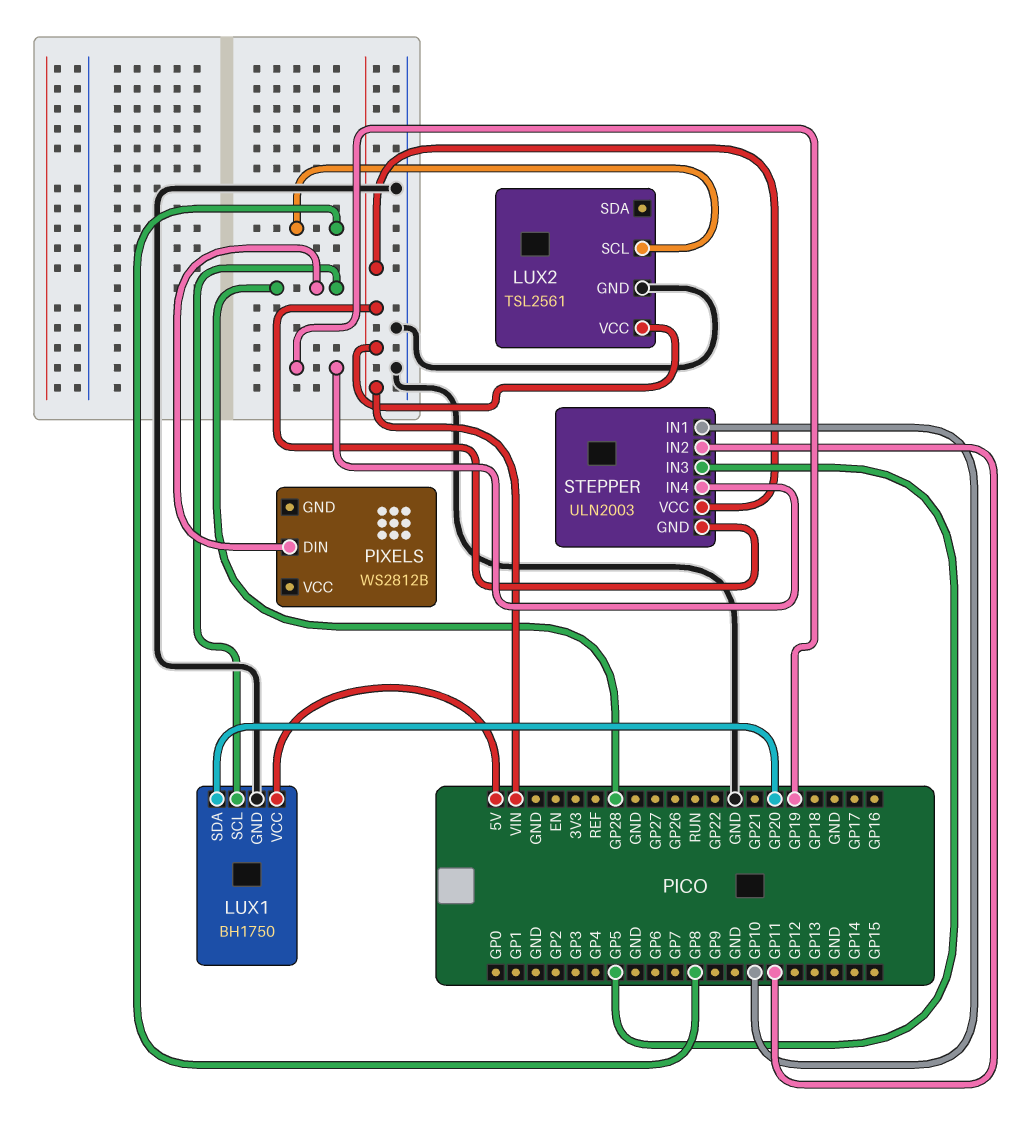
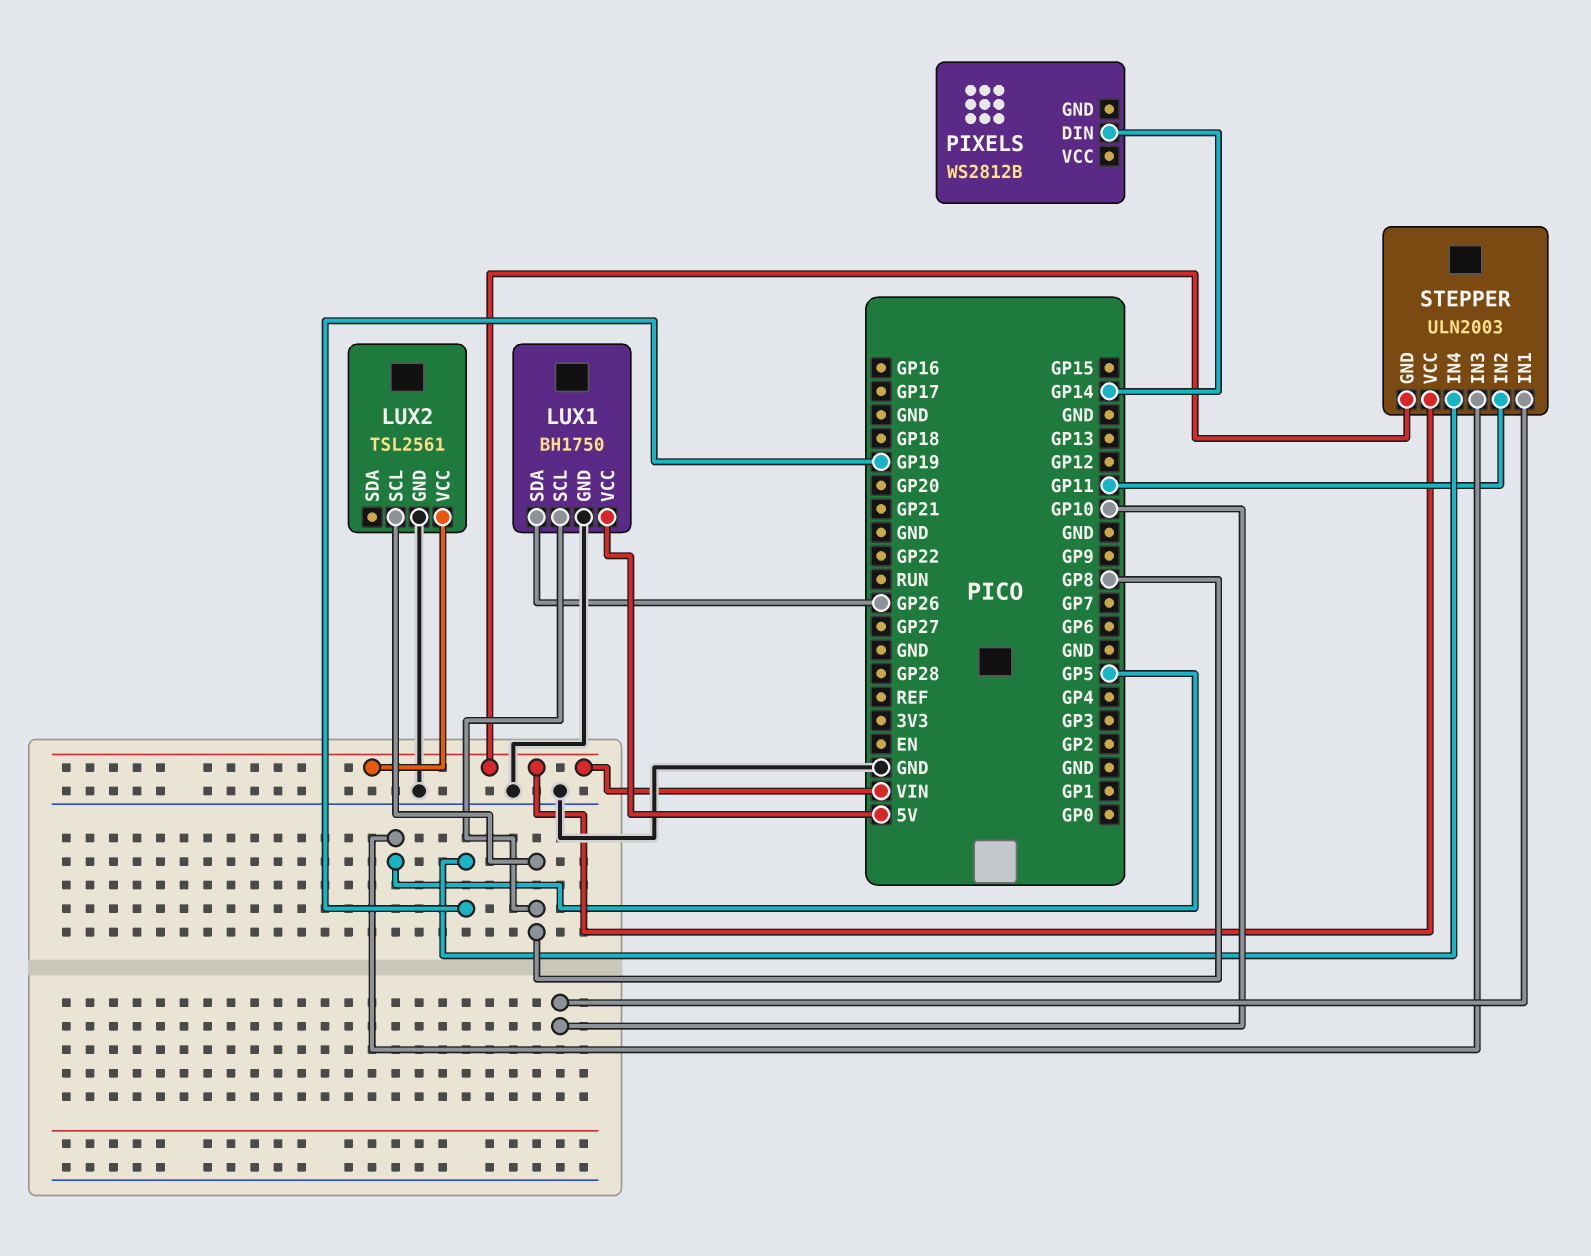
LUX1 pin SCL: GP28 -> GP8
LUX1 pin SDA: GP20 -> GP26
PIXELS pin DIN: GP28 -> GP14

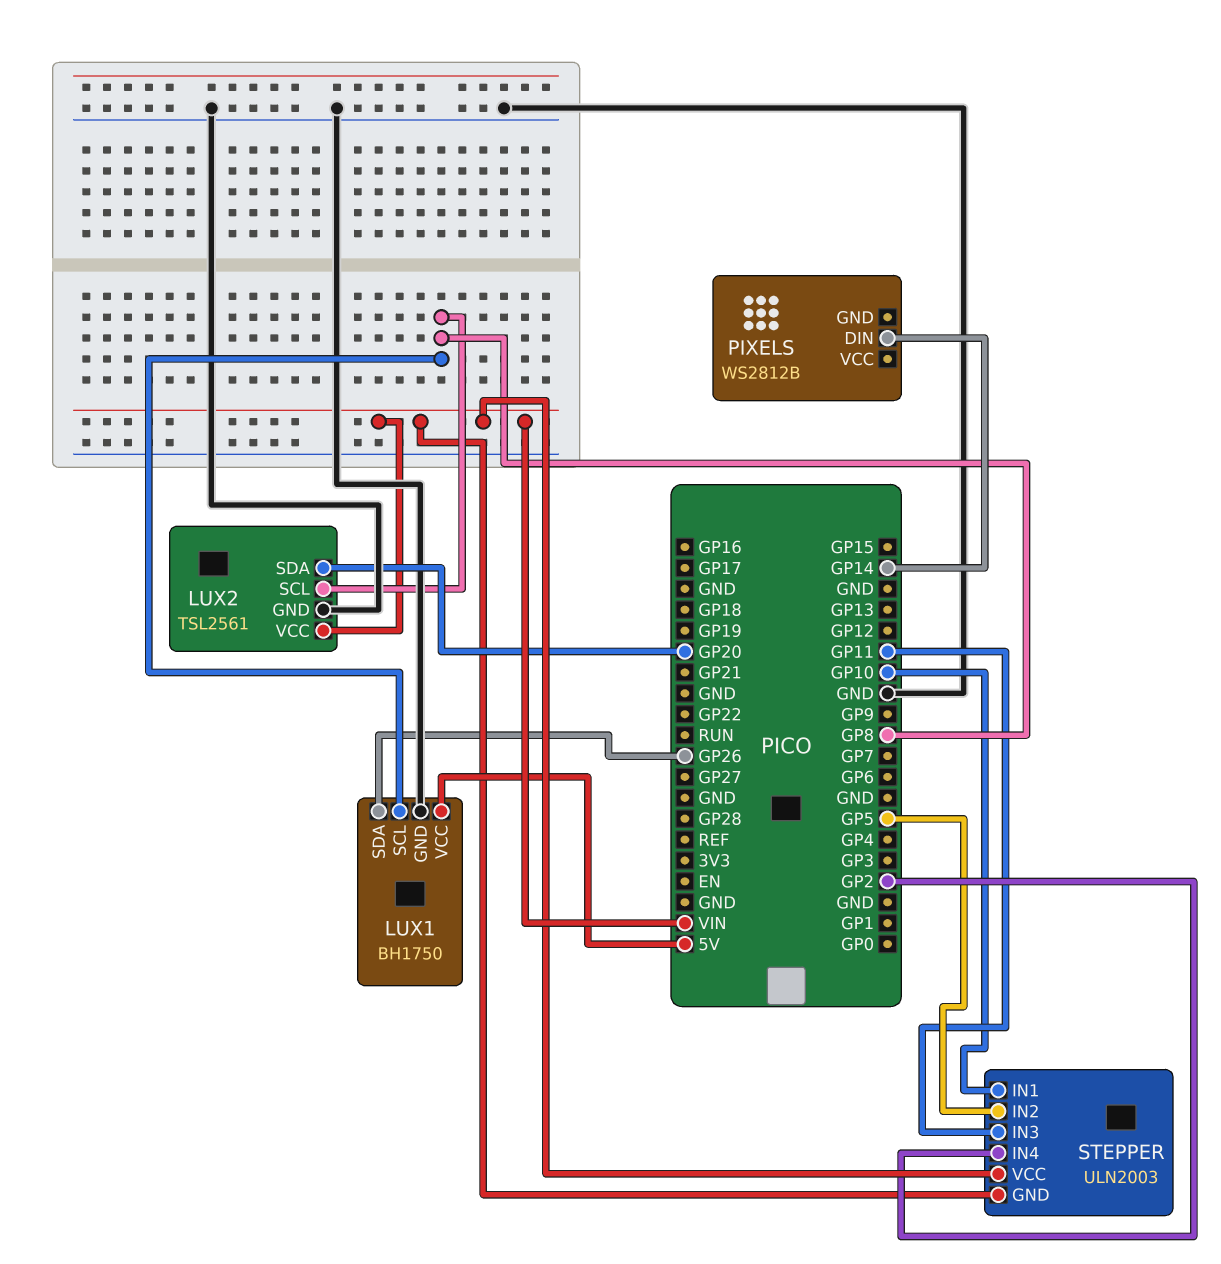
LUX2 pin SDA: none -> GP20
STEPPER pin IN2: GP11 -> GP5
STEPPER pin IN3: GP5 -> GP11
STEPPER pin IN4: GP19 -> GP2

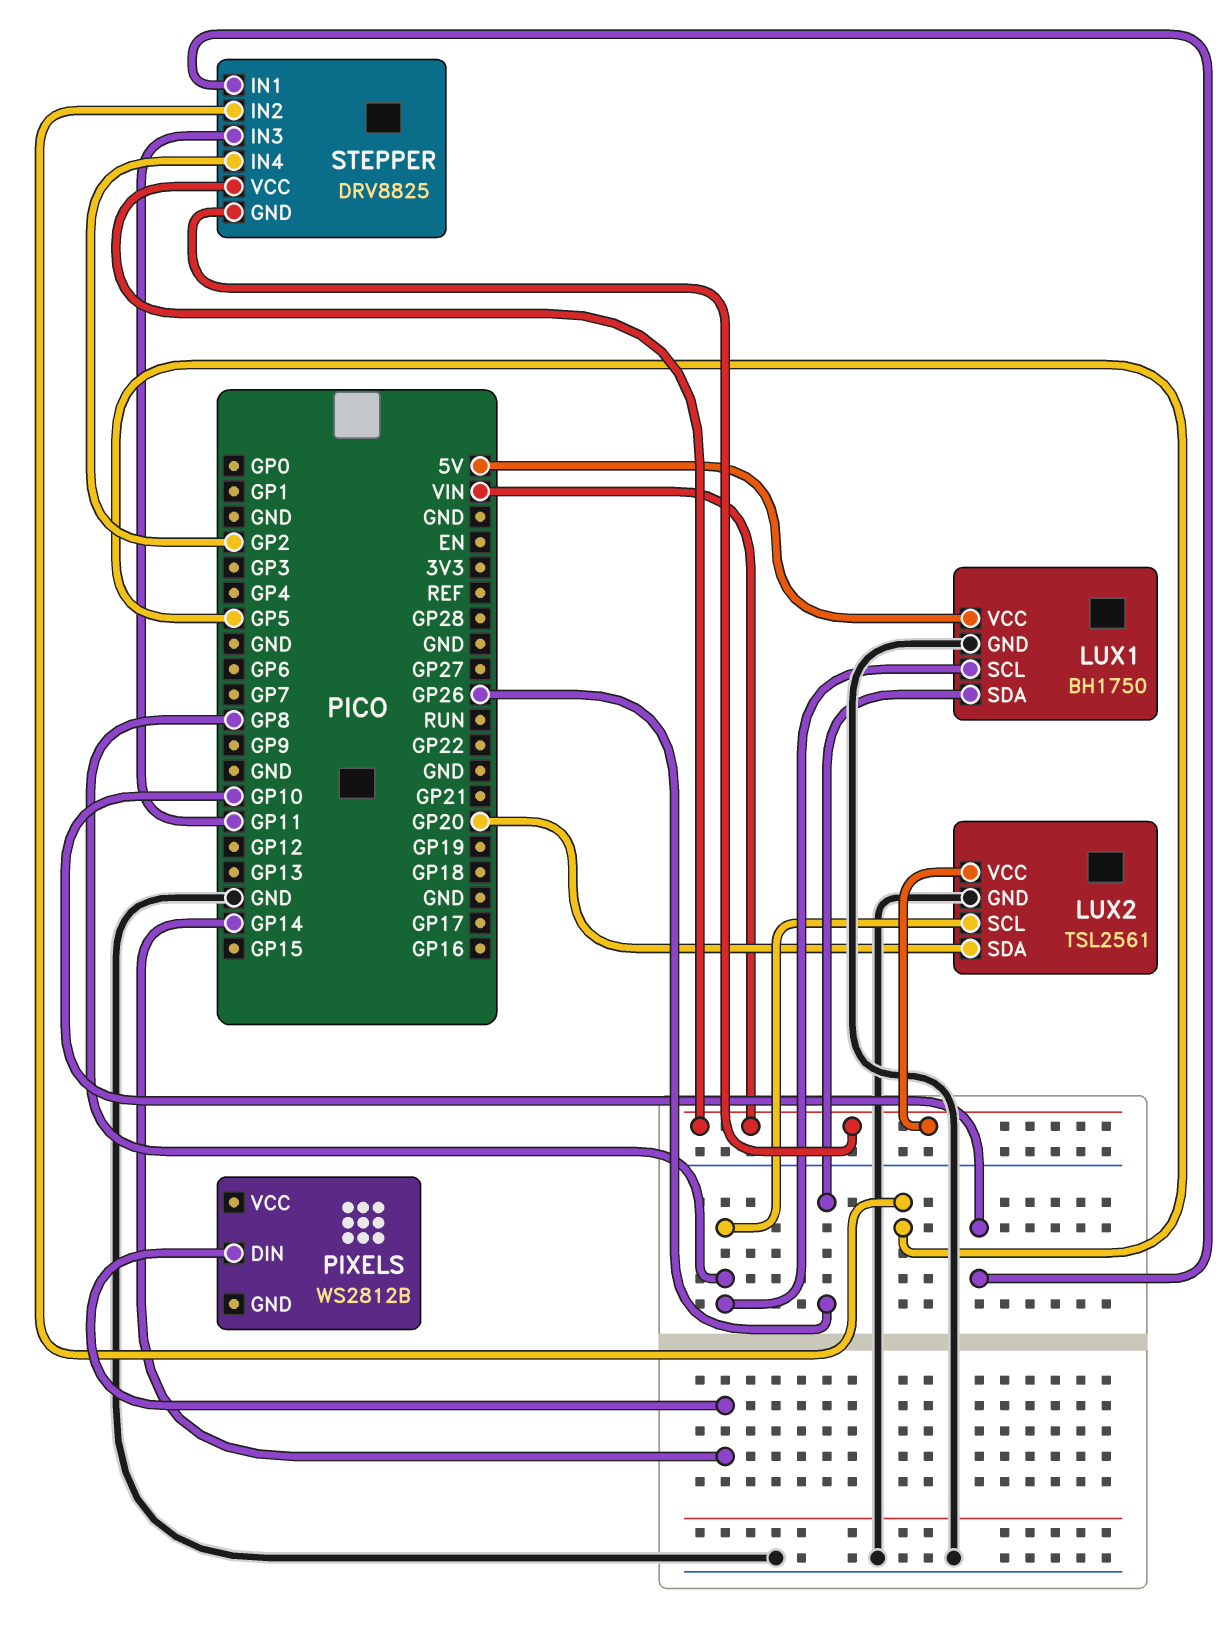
STEPPER: ULN2003 -> DRV8825

